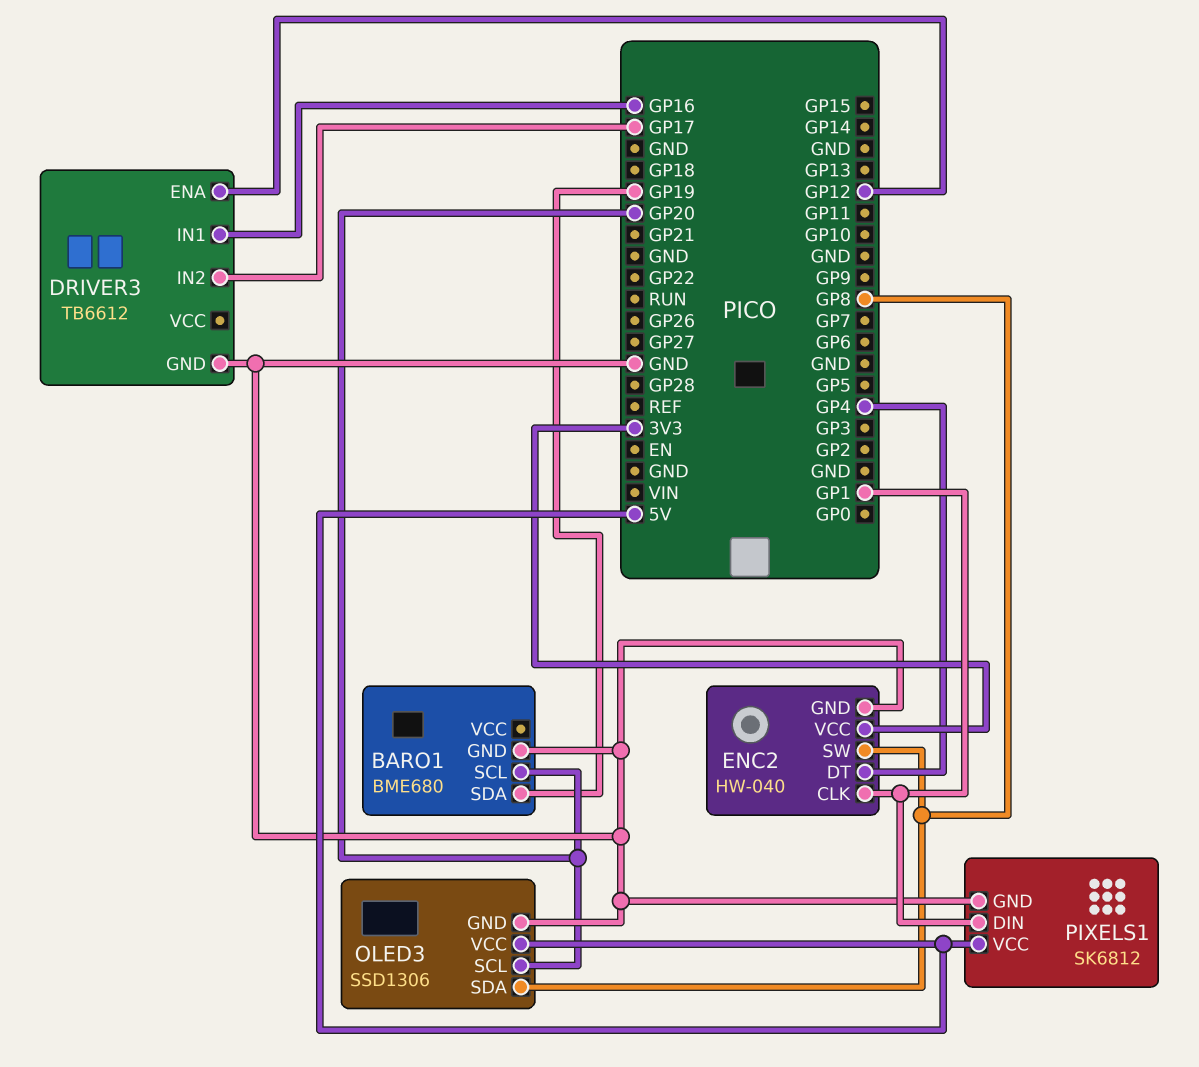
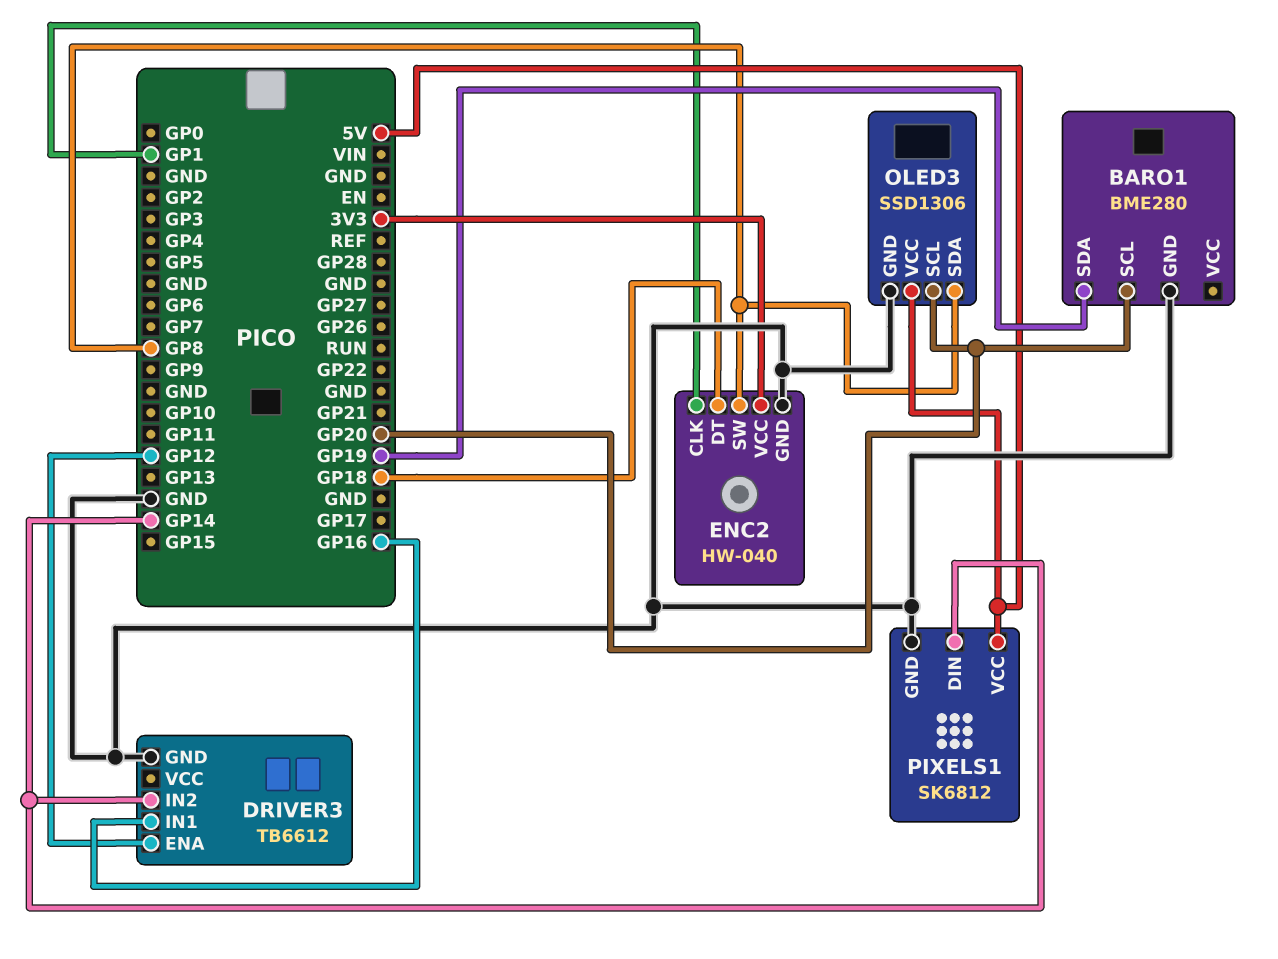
BARO1: BME680 -> BME280
DRIVER3 pin IN2: GP17 -> GP14
ENC2 pin DT: GP4 -> GP18
PIXELS1 pin DIN: GP1 -> GP14

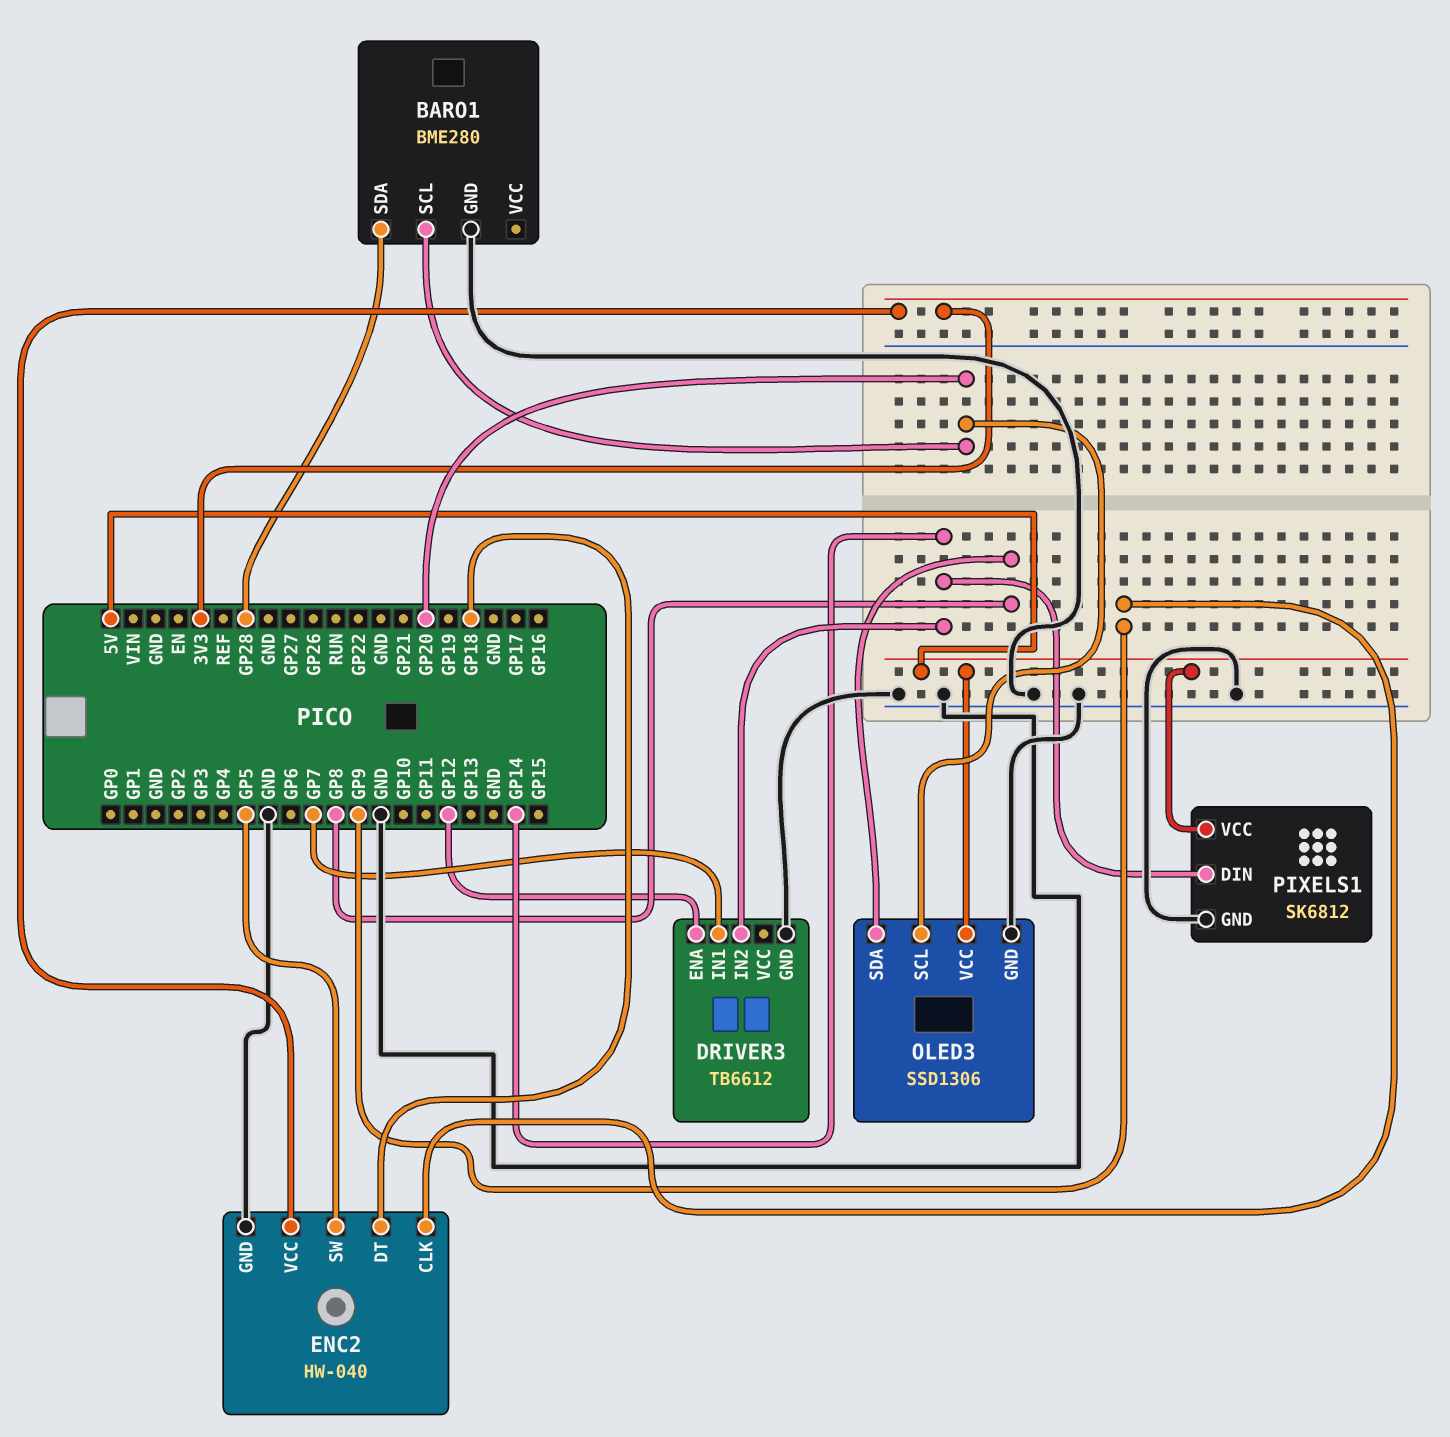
BARO1 pin SDA: GP19 -> GP28
DRIVER3 pin IN1: GP16 -> GP7
ENC2 pin CLK: GP1 -> GP9
ENC2 pin SW: GP8 -> GP5

